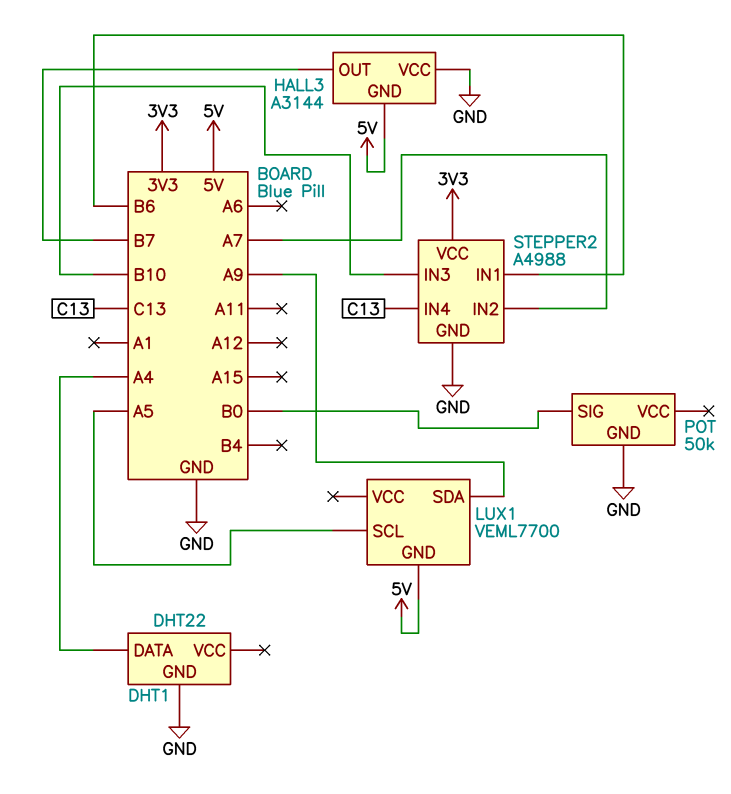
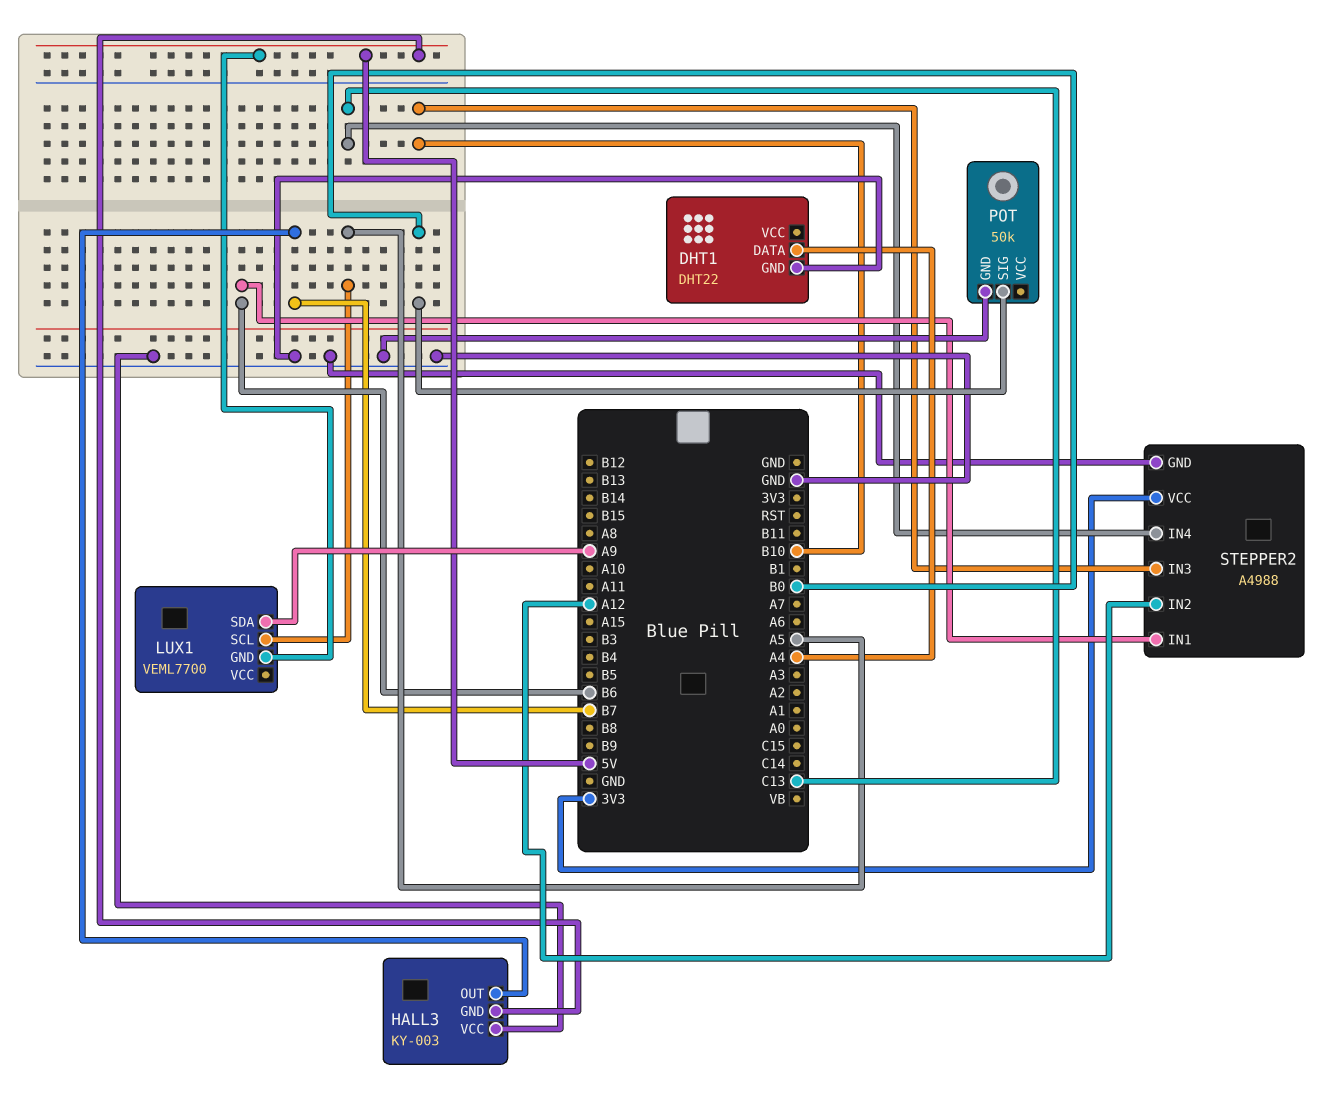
HALL3: A3144 -> KY-003
STEPPER2 pin IN2: A7 -> A12

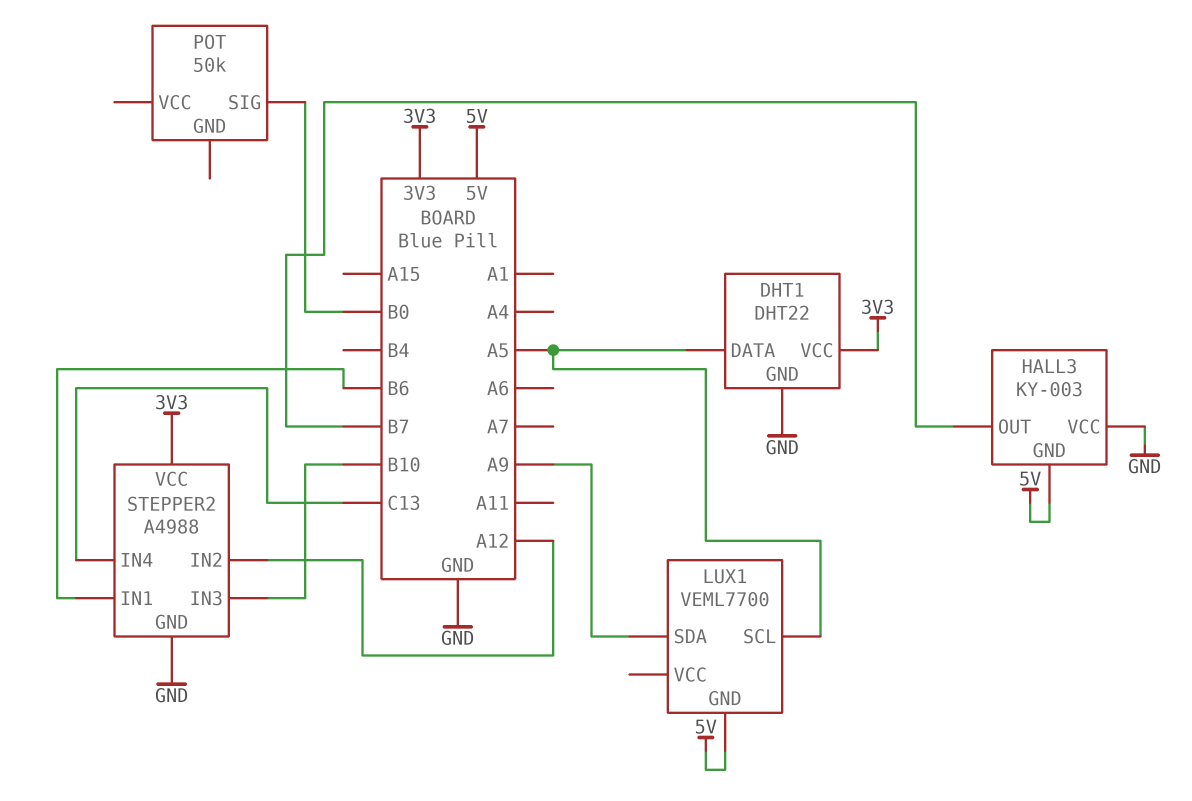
DHT1 pin DATA: A4 -> A5
DHT1 pin VCC: none -> 3V3
POT pin GND: GND -> none

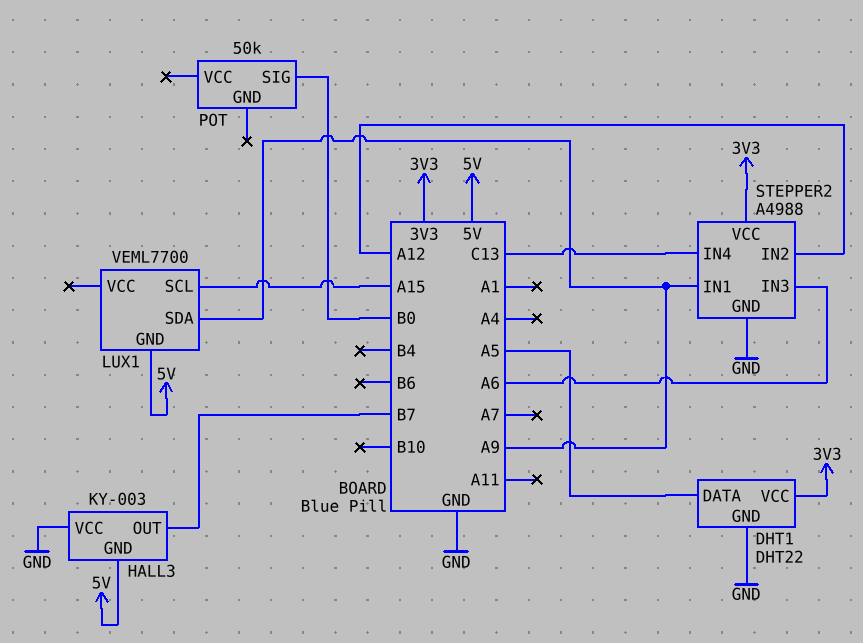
LUX1 pin SCL: A5 -> A15
STEPPER2 pin IN1: B6 -> A9
STEPPER2 pin IN3: B10 -> A6

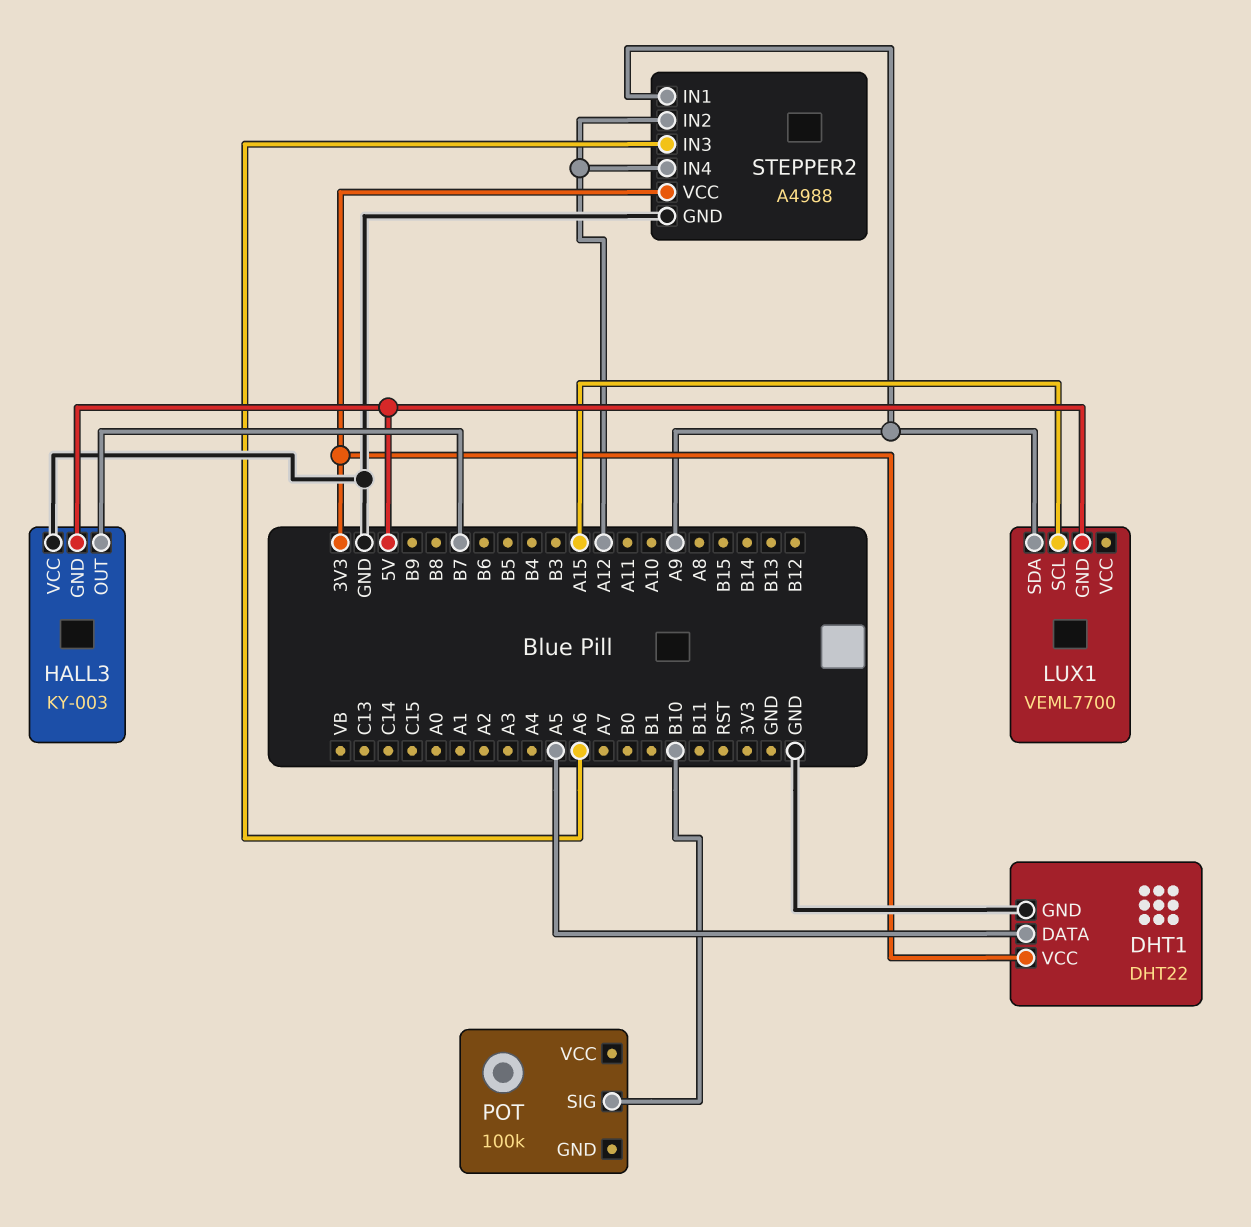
POT: 50k -> 100k
POT pin SIG: B0 -> B10
STEPPER2 pin IN4: C13 -> A12

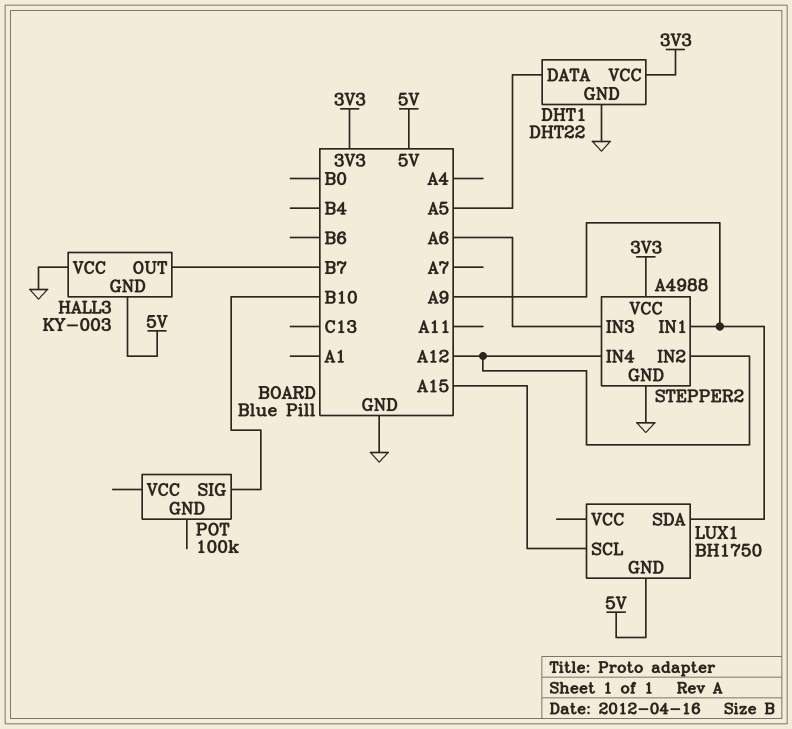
LUX1: VEML7700 -> BH1750

